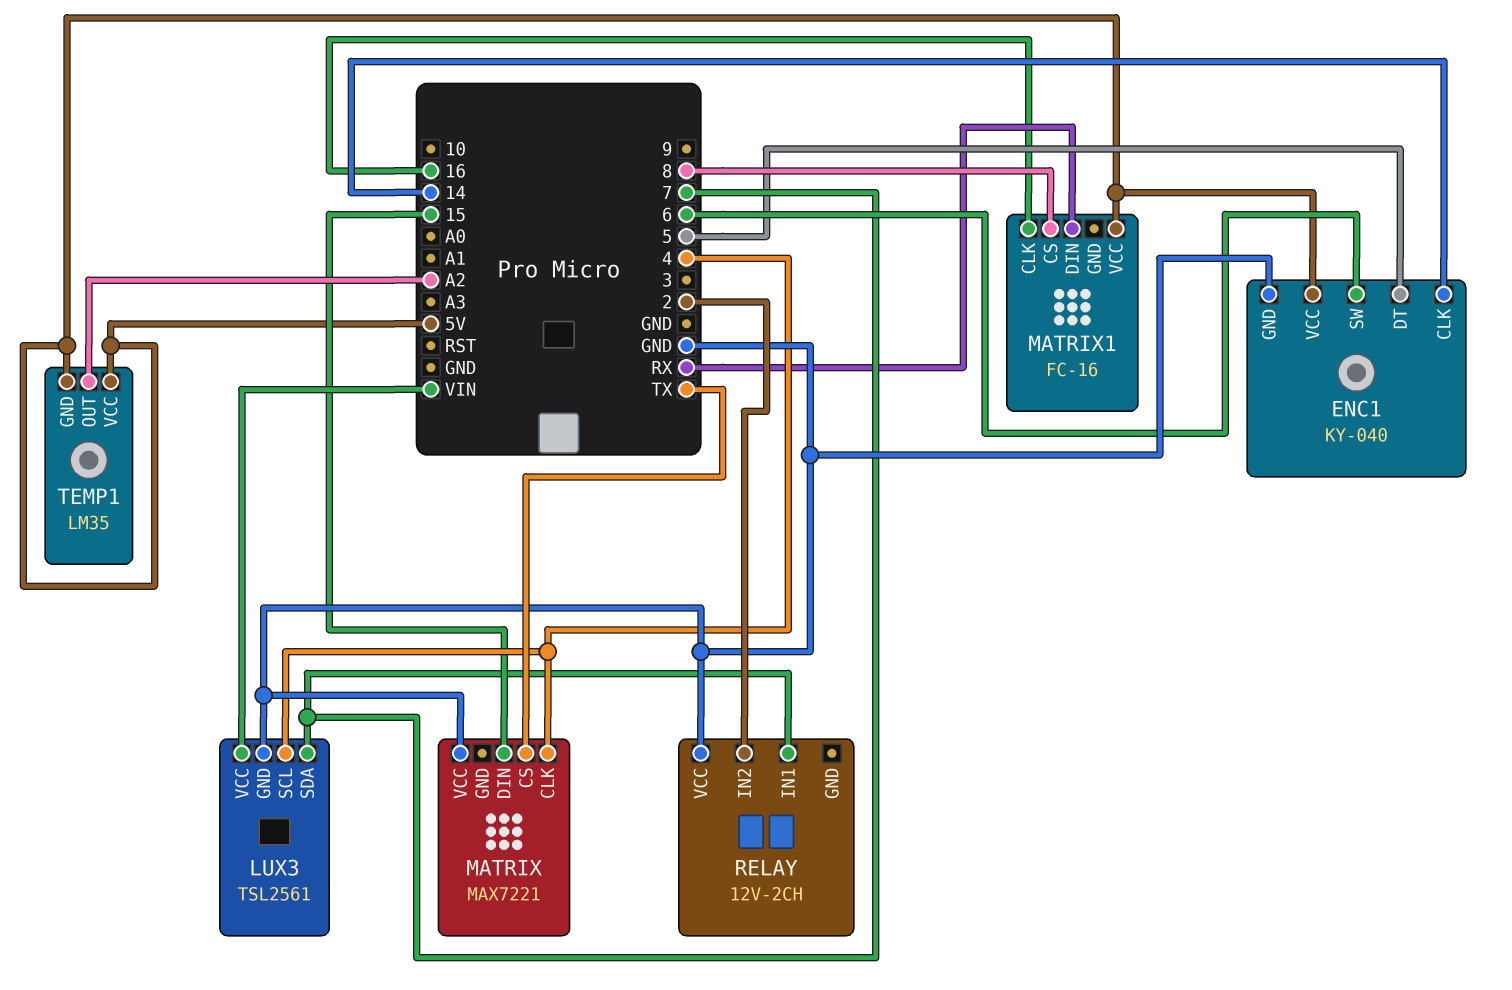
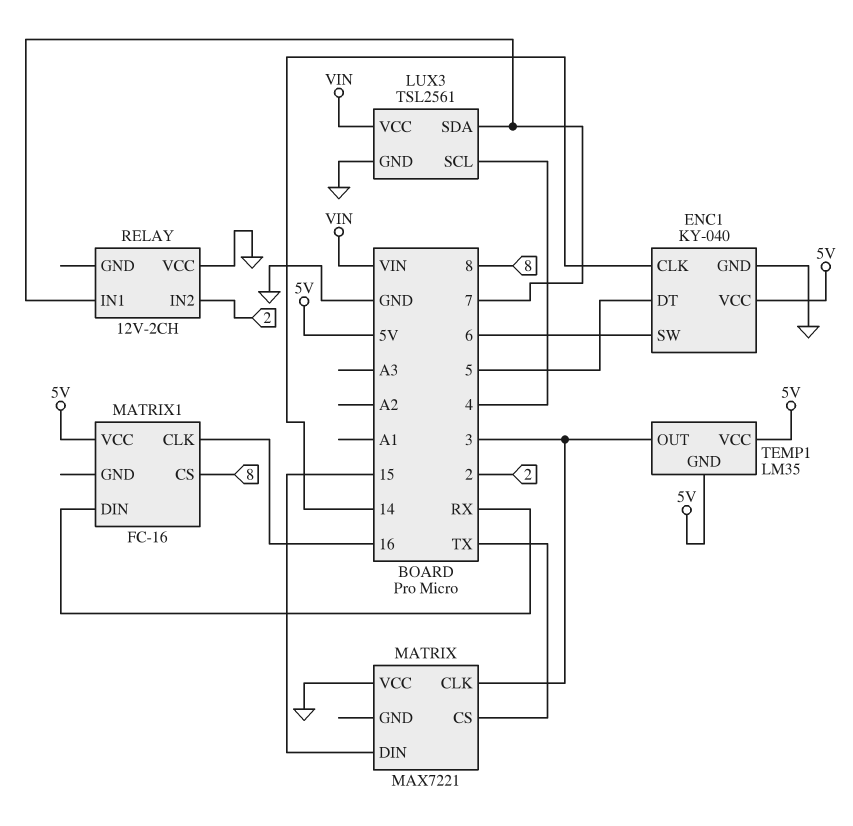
MATRIX pin CLK: 4 -> 3
TEMP1 pin OUT: A2 -> 3

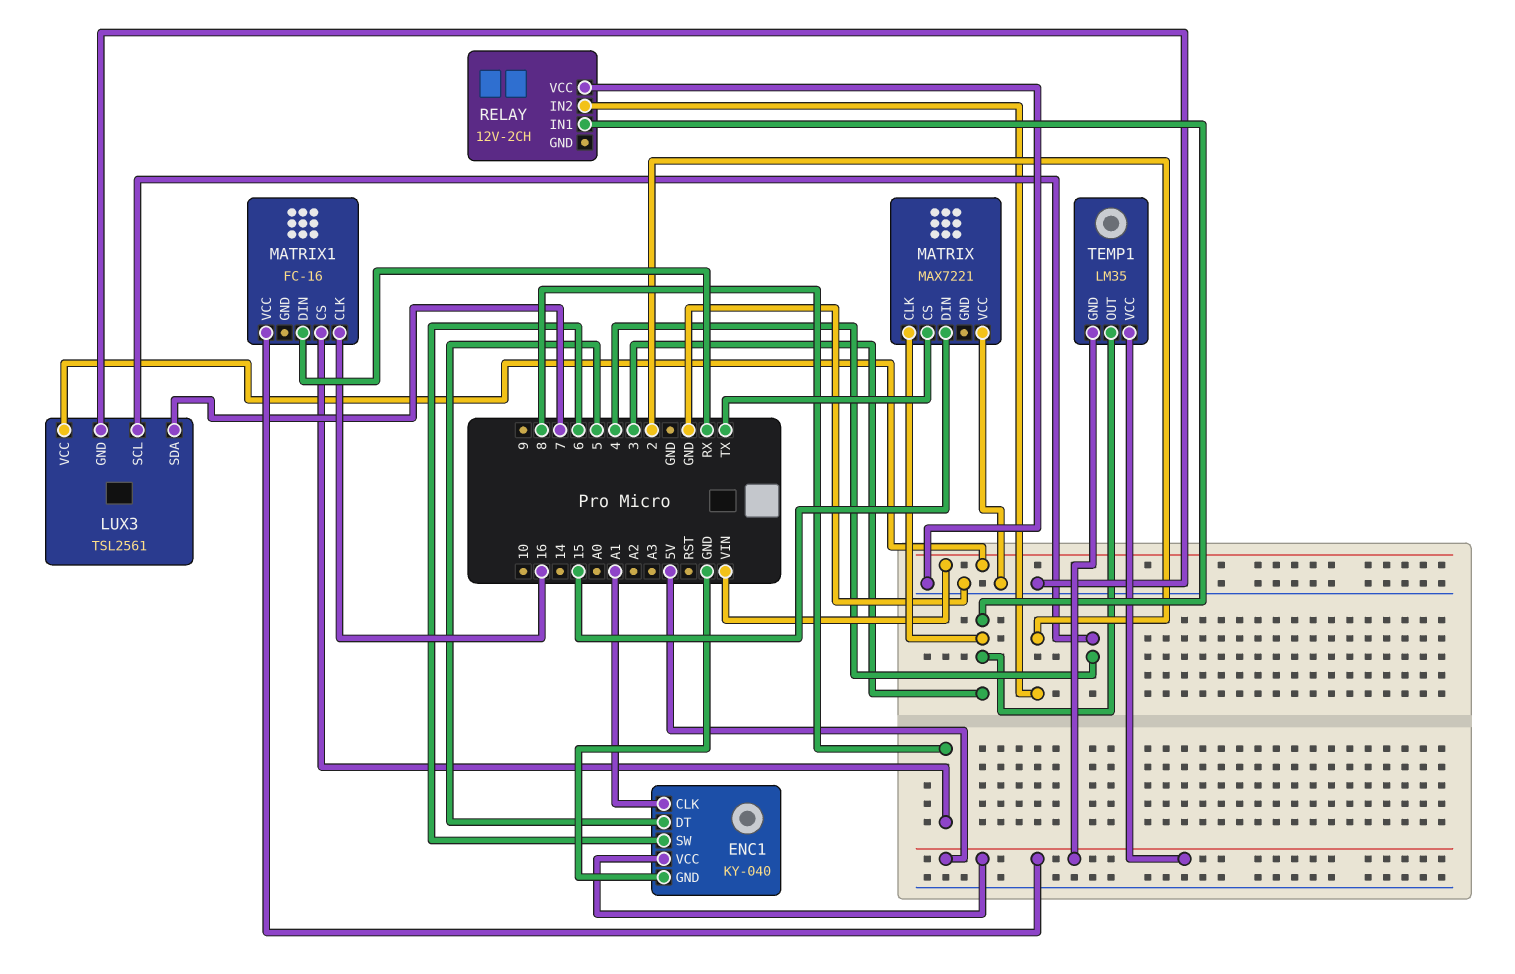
ENC1 pin CLK: 14 -> A1
RELAY pin IN1: 7 -> 3

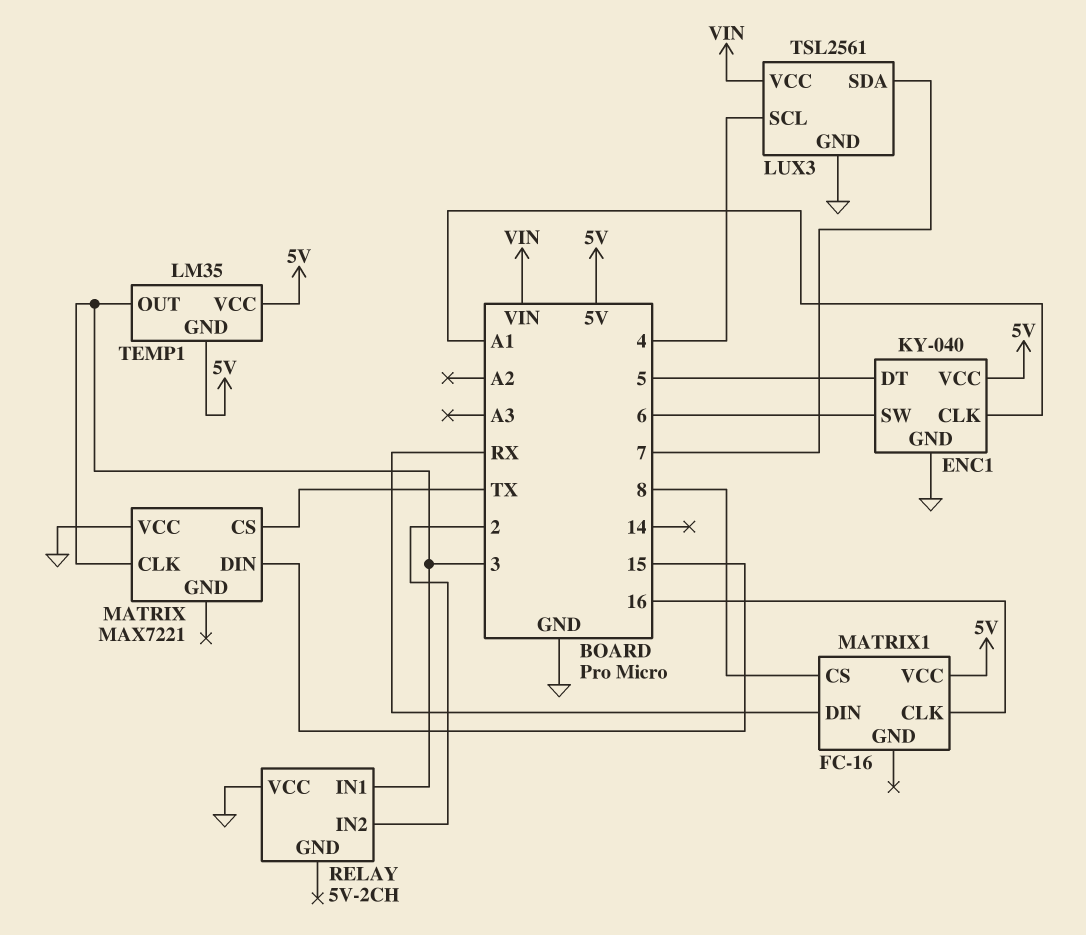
RELAY: 12V-2CH -> 5V-2CH

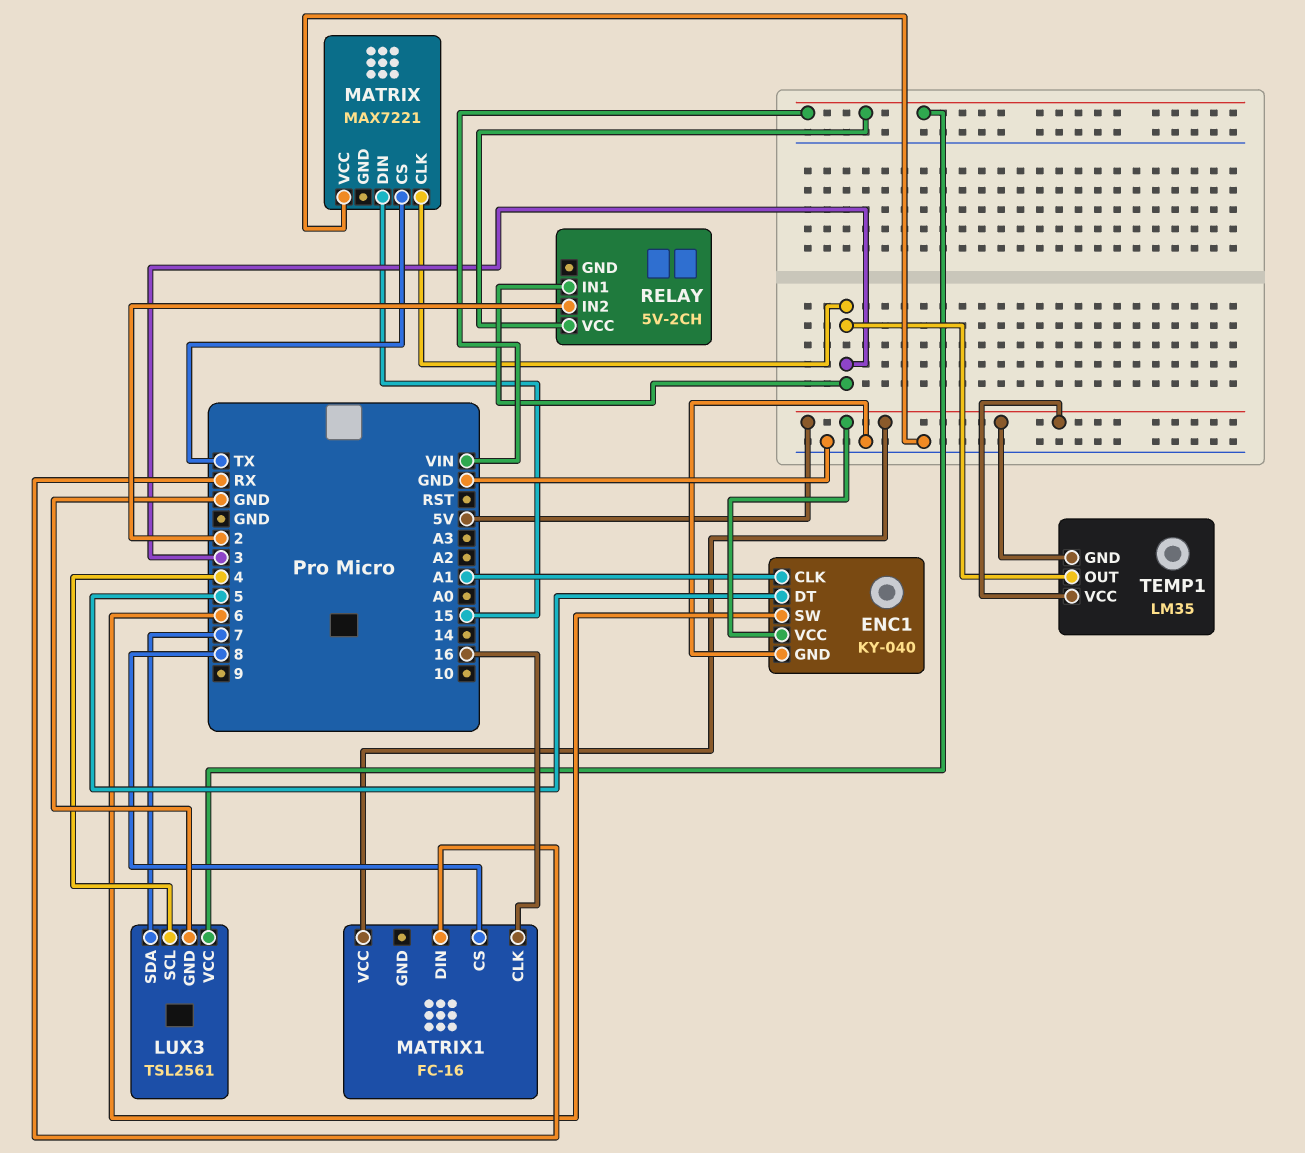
RELAY pin VCC: GND -> VIN

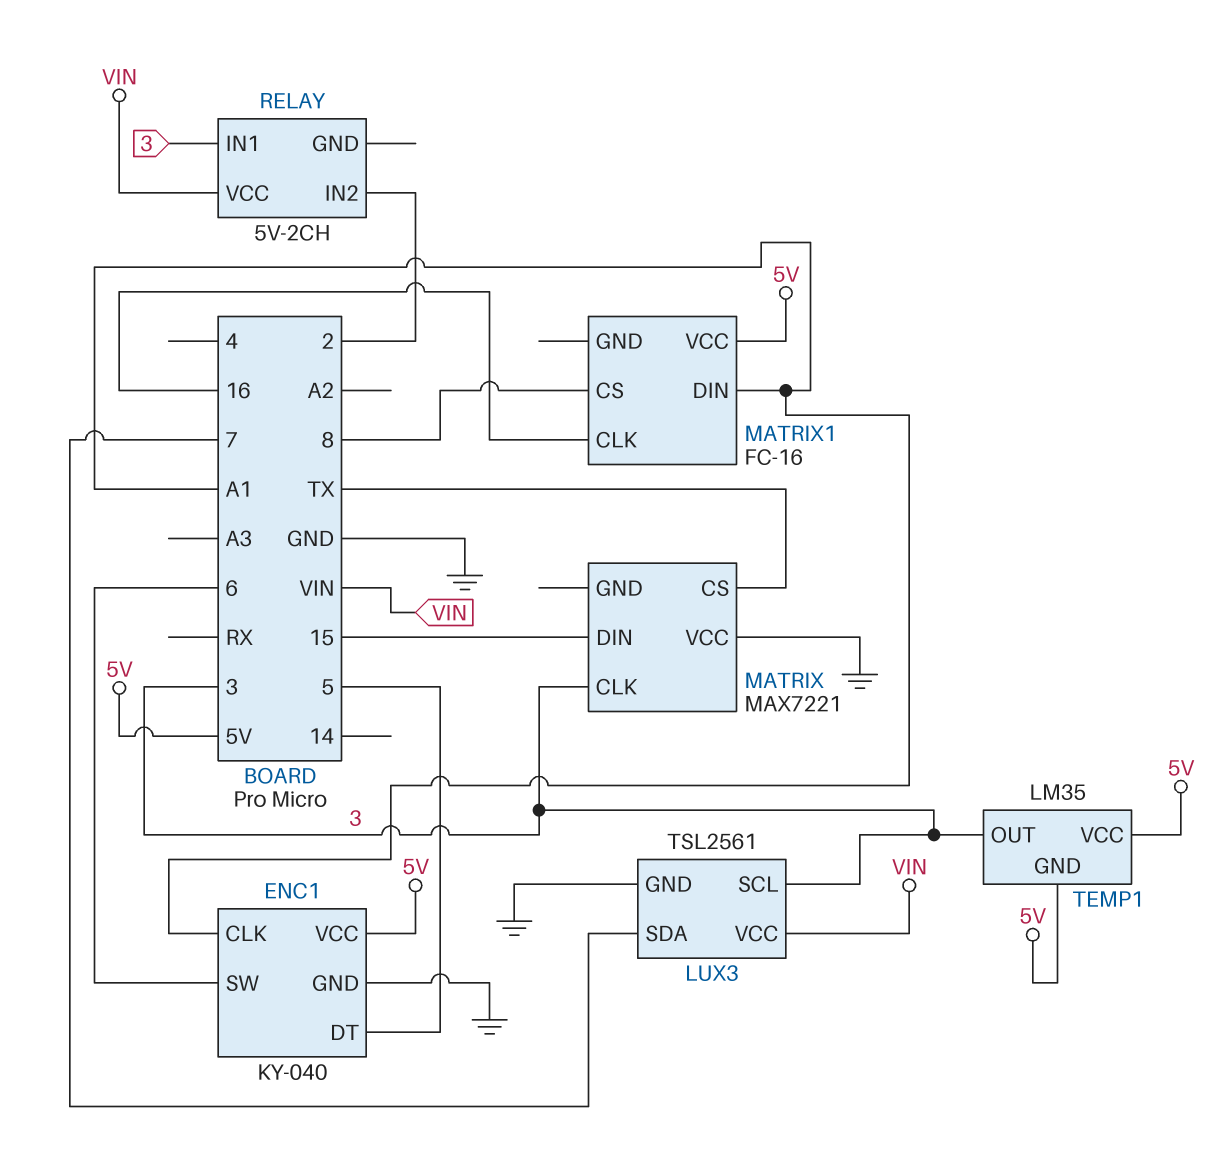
LUX3 pin SCL: 4 -> 3
MATRIX1 pin DIN: RX -> A1

